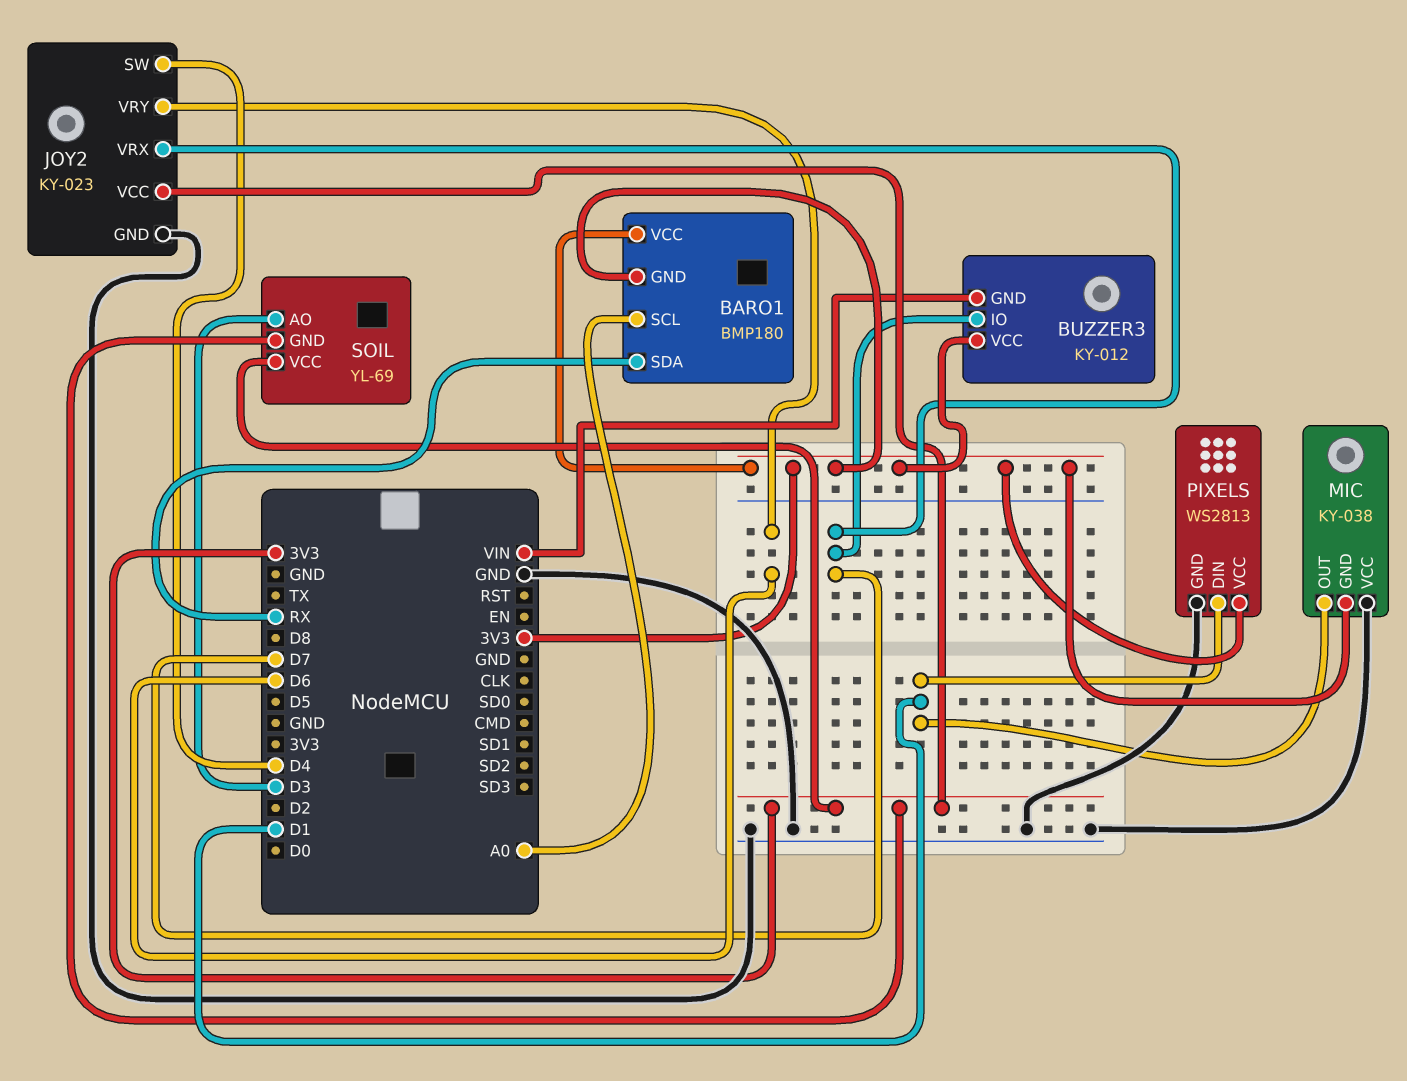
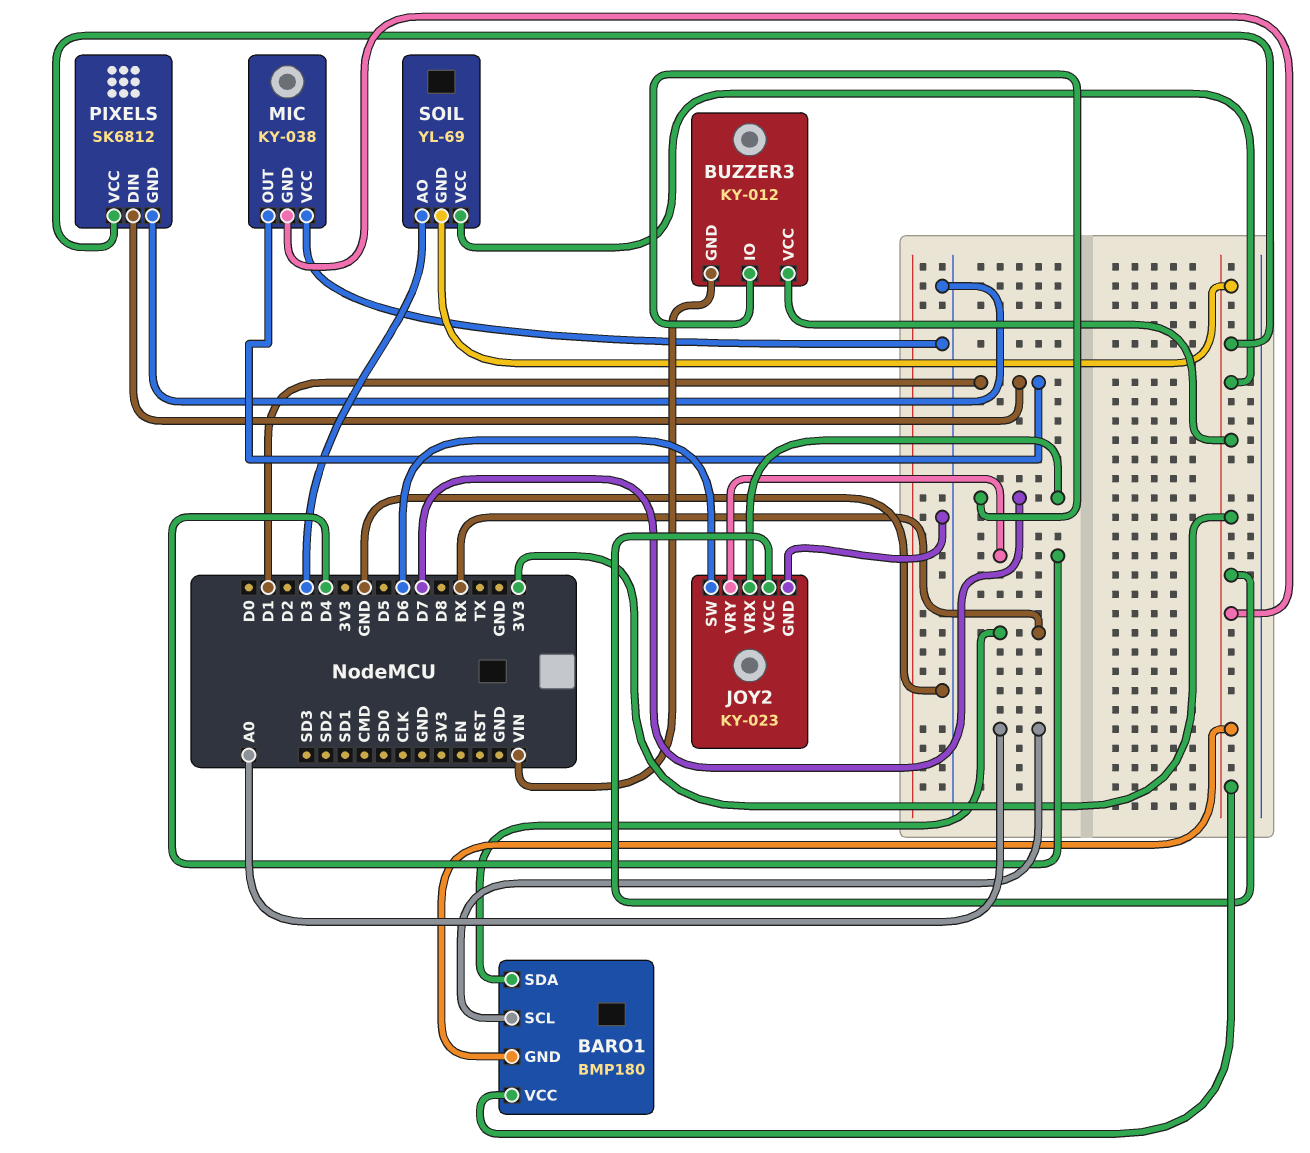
JOY2 pin SW: D4 -> D6
JOY2 pin VRY: D6 -> D4
PIXELS: WS2813 -> SK6812

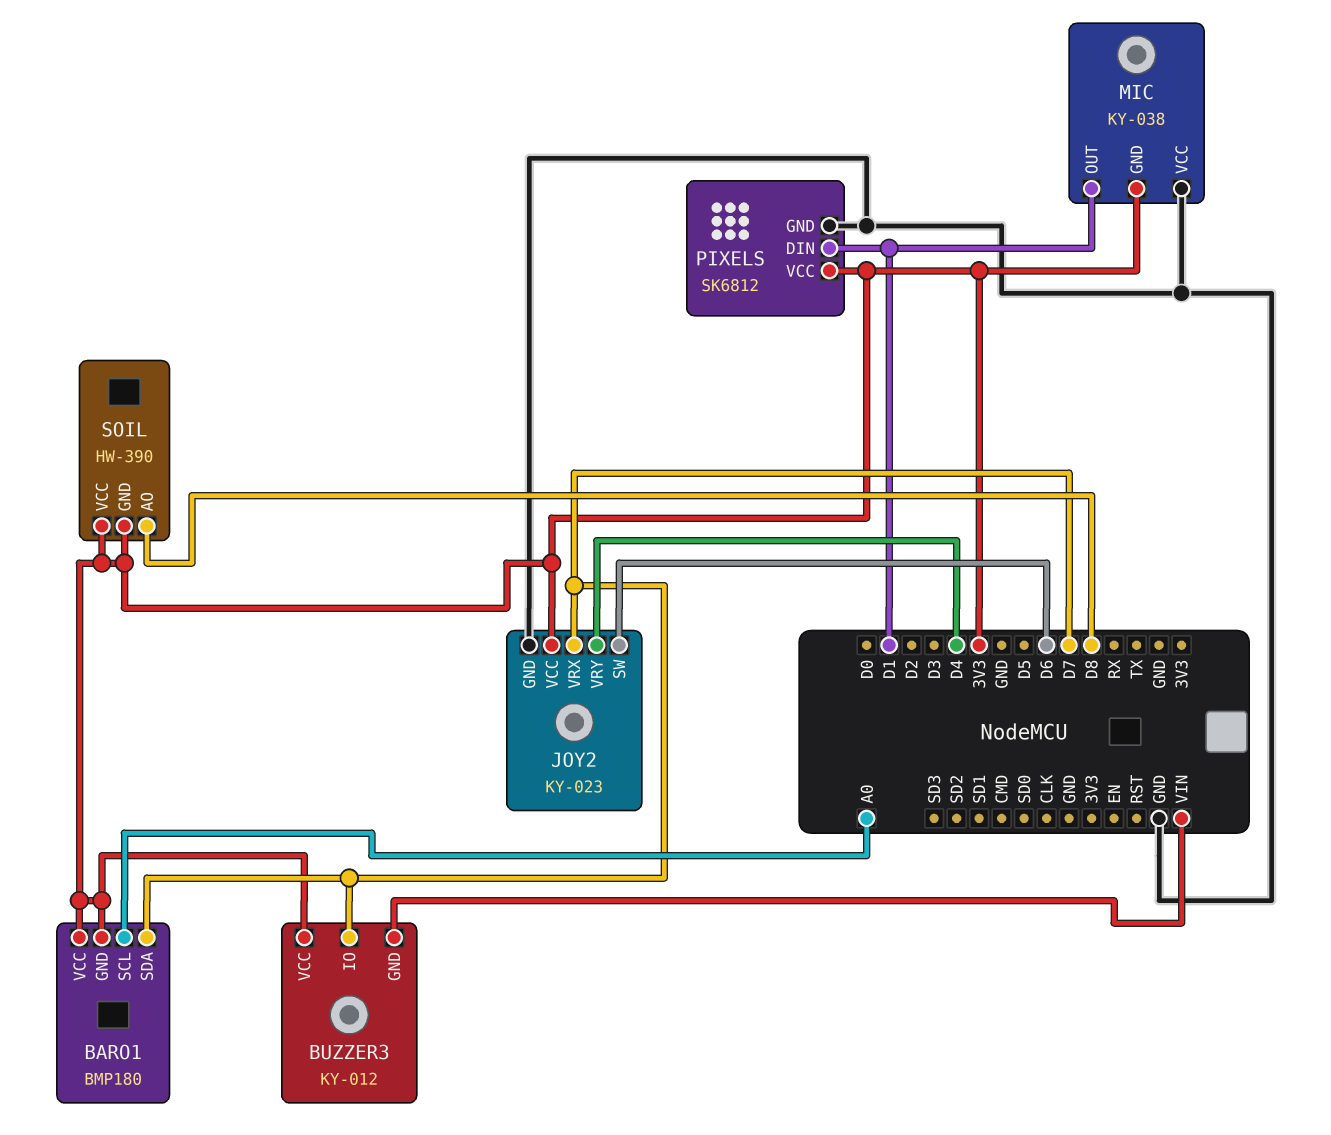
BARO1 pin SDA: RX -> D7
SOIL: YL-69 -> HW-390
SOIL pin AO: D3 -> D8

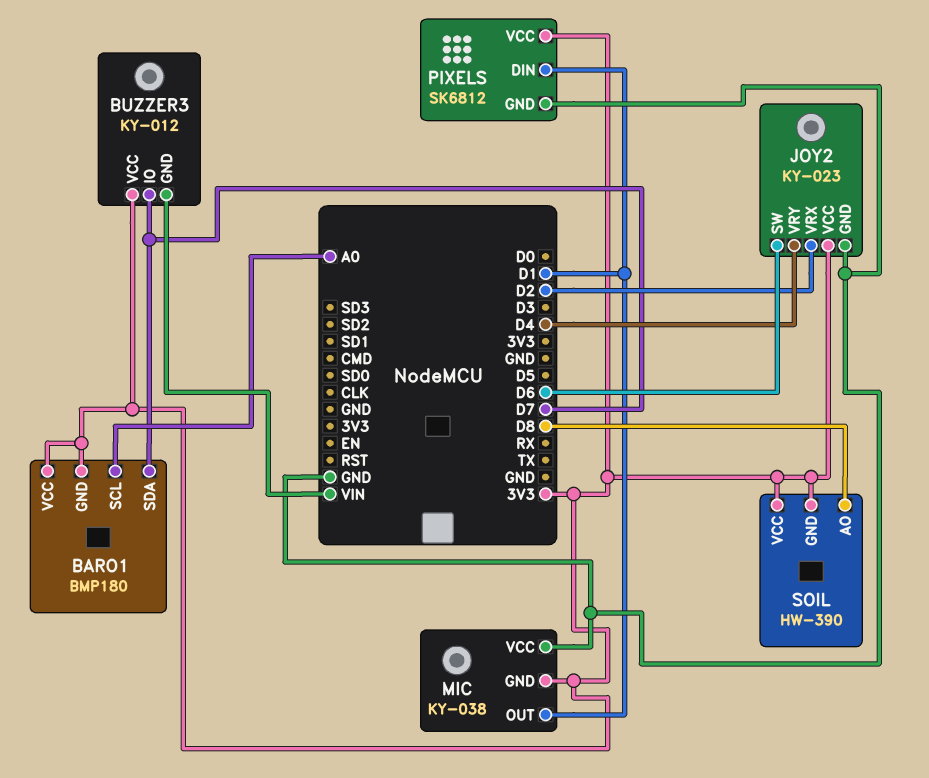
JOY2 pin VRX: D7 -> D2

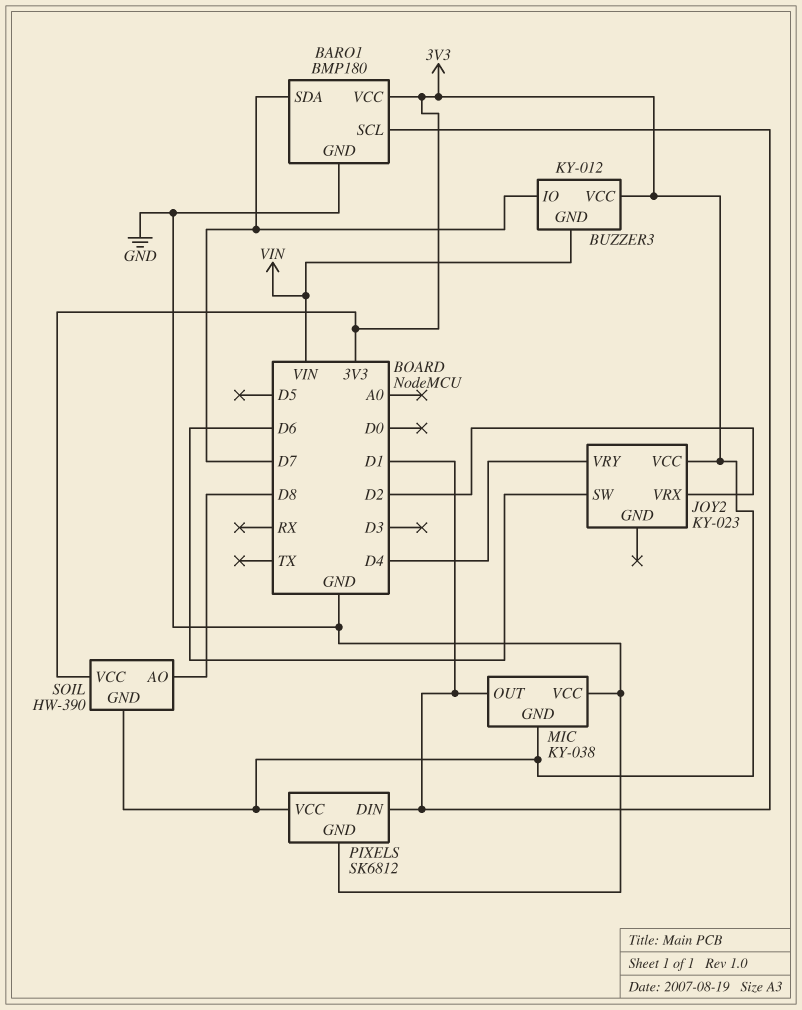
BARO1 pin GND: 3V3 -> GND
BARO1 pin SCL: A0 -> D1
JOY2 pin GND: GND -> none

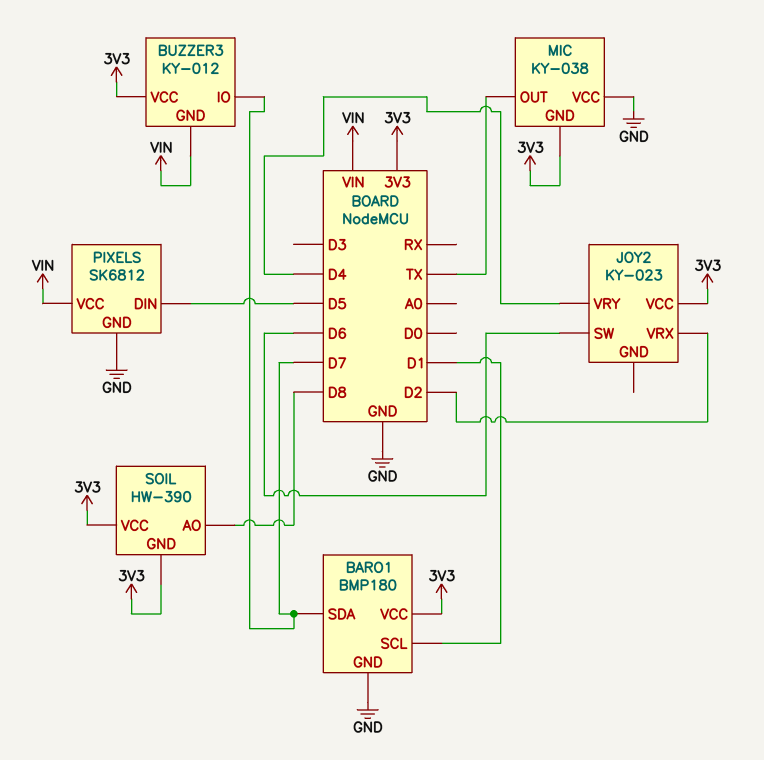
MIC pin OUT: D1 -> TX
PIXELS pin DIN: D1 -> D5
PIXELS pin VCC: 3V3 -> VIN

